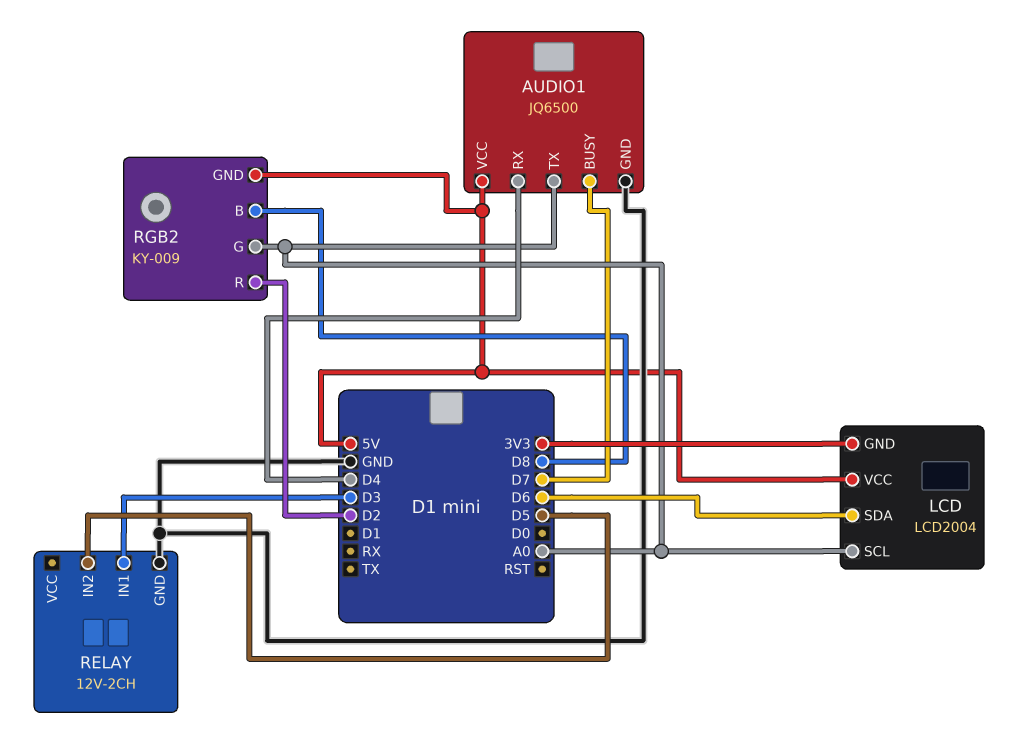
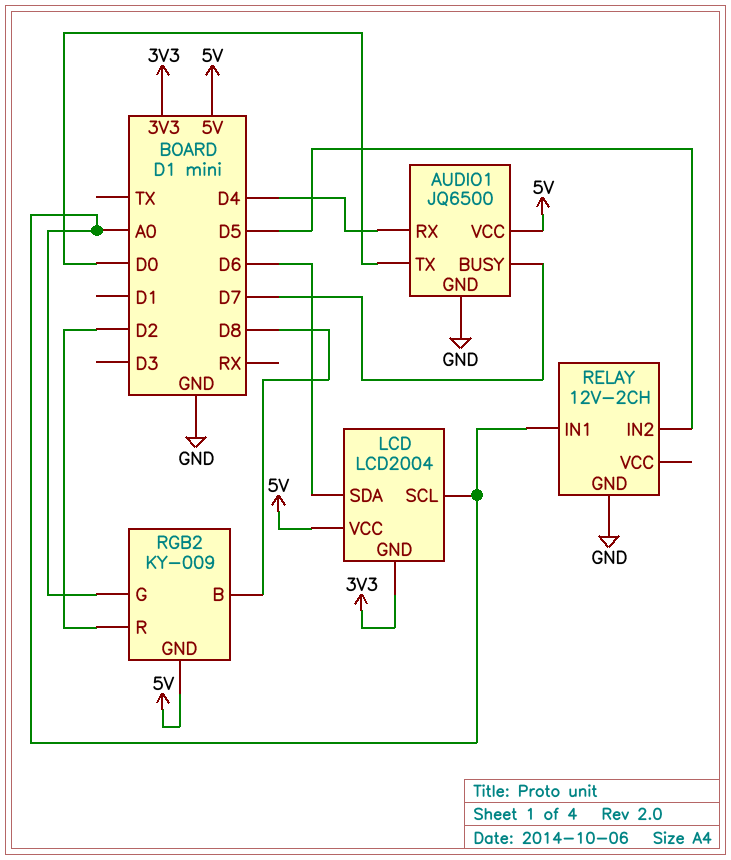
AUDIO1 pin TX: A0 -> D0
RELAY pin IN1: D3 -> A0

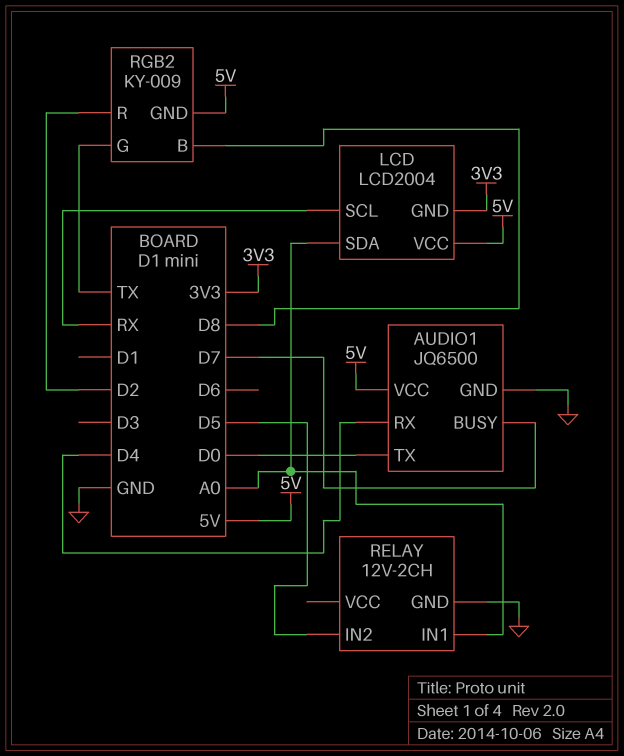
LCD pin SCL: A0 -> RX
LCD pin SDA: D6 -> A0
RGB2 pin G: A0 -> TX

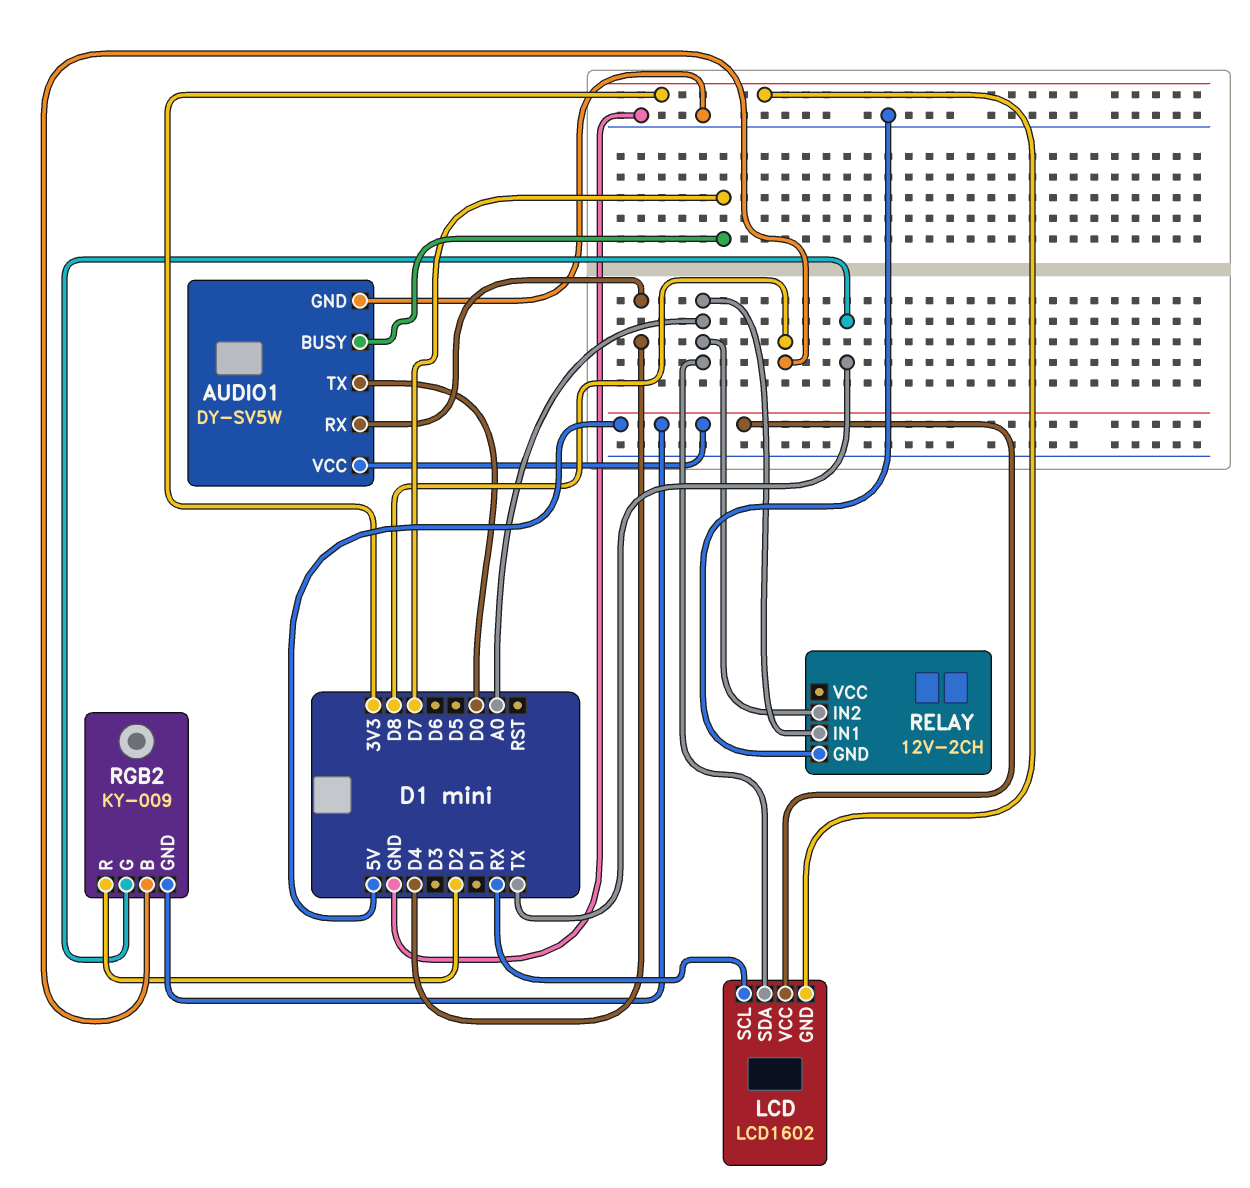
AUDIO1: JQ6500 -> DY-SV5W
LCD: LCD2004 -> LCD1602
RELAY pin IN2: D5 -> A0

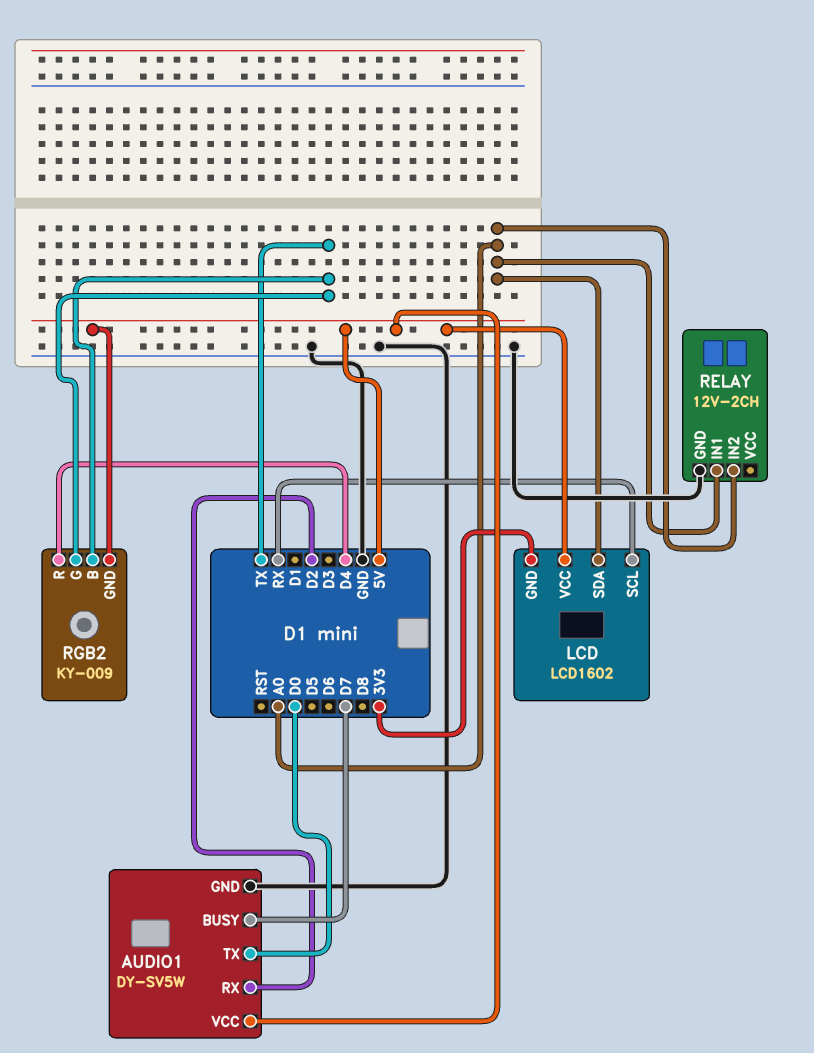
AUDIO1 pin RX: D4 -> D2
RGB2 pin B: D8 -> TX
RGB2 pin R: D2 -> D4

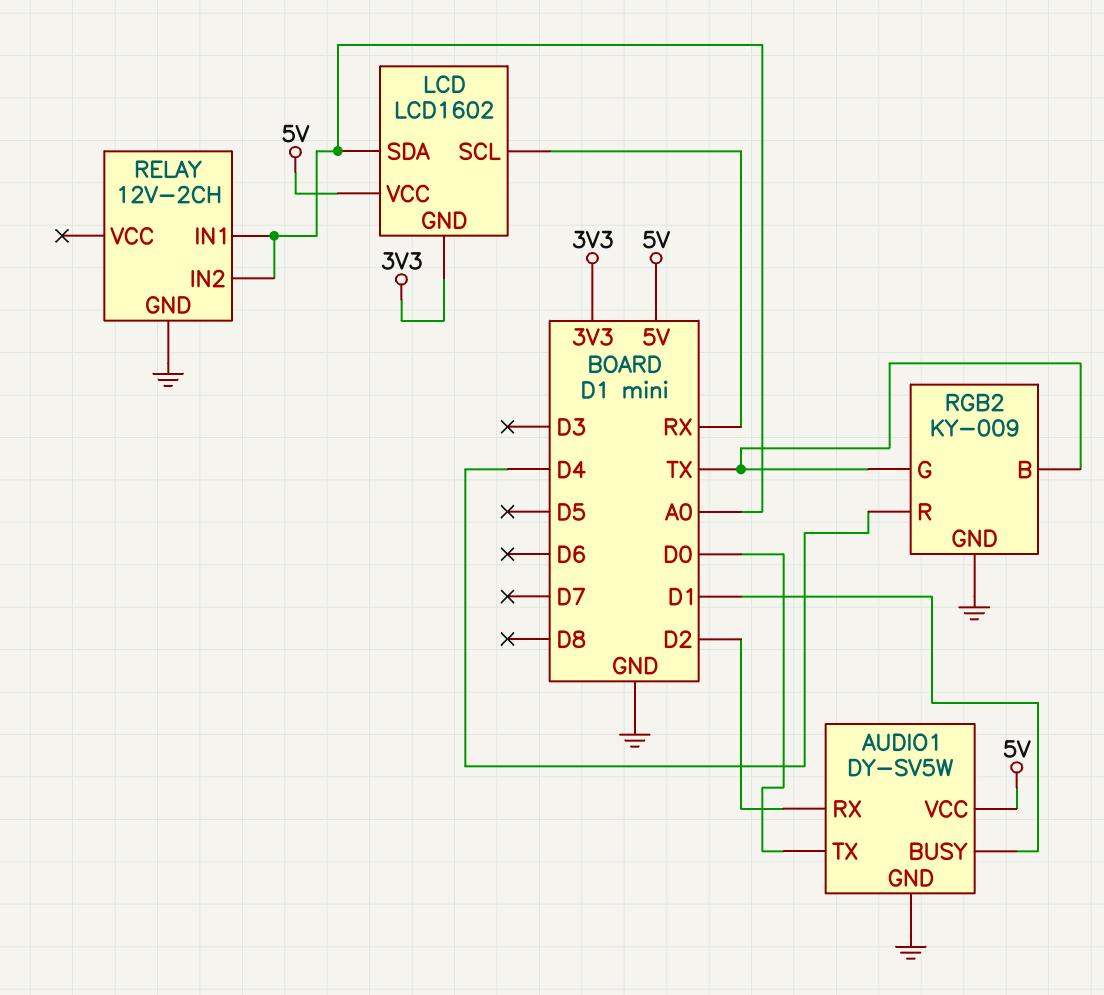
AUDIO1 pin BUSY: D7 -> D1
RGB2 pin GND: 5V -> GND

